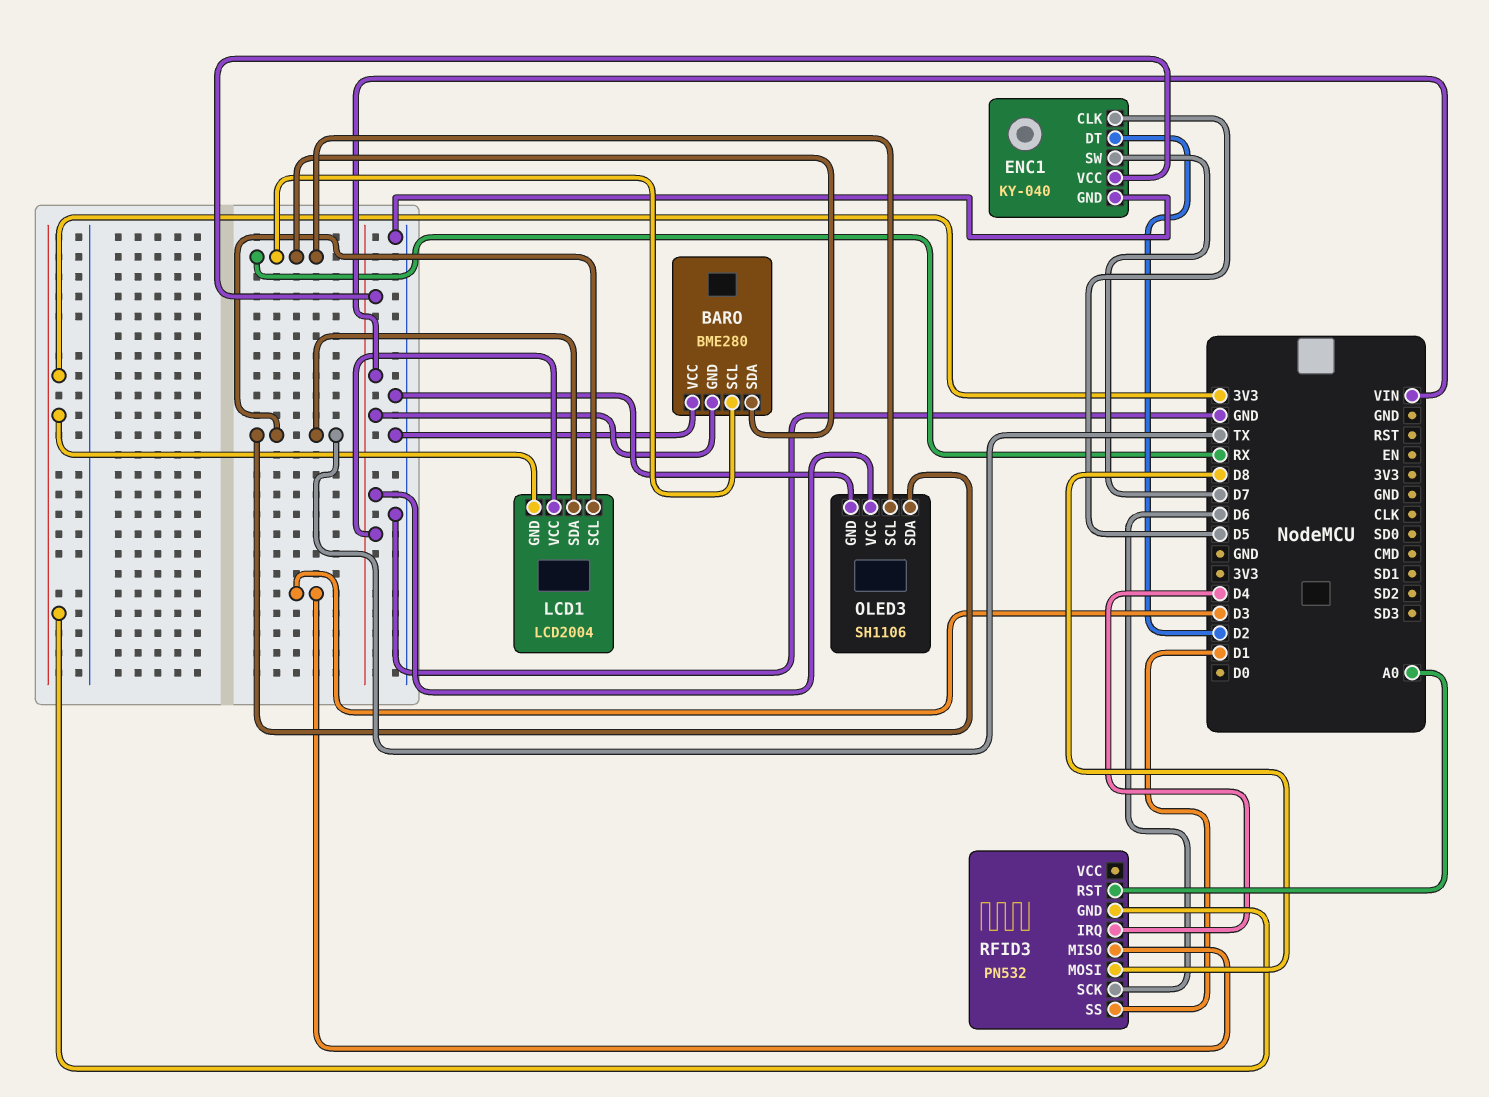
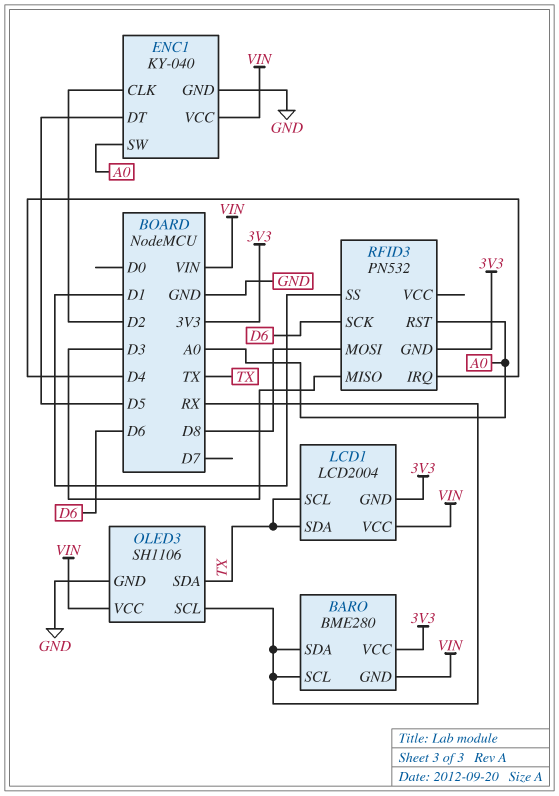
BARO pin VCC: GND -> 3V3
ENC1 pin CLK: D5 -> D2
ENC1 pin DT: D2 -> D5
ENC1 pin SW: D7 -> A0

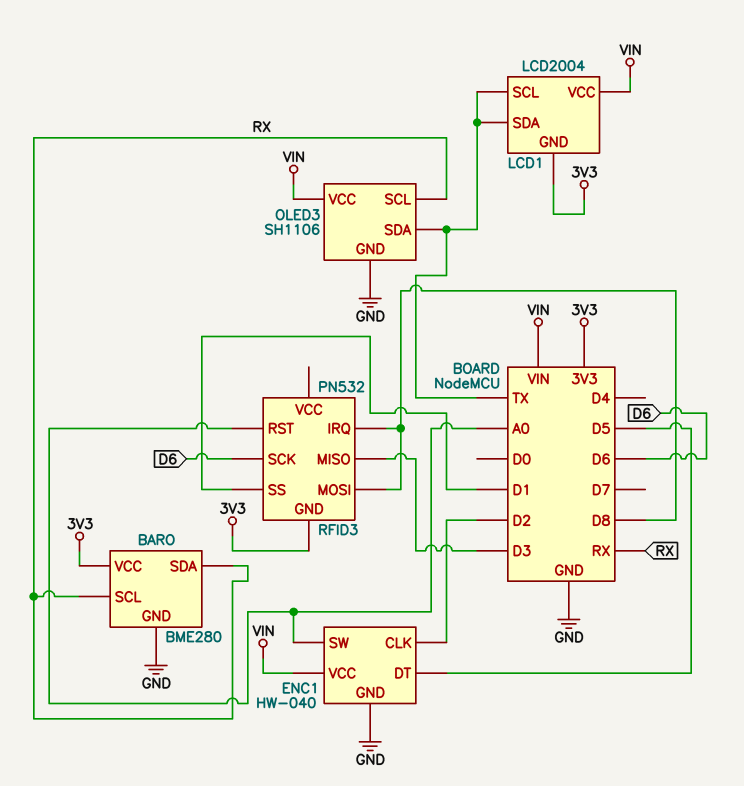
BARO pin GND: VIN -> GND
ENC1: KY-040 -> HW-040
RFID3 pin IRQ: D4 -> D8

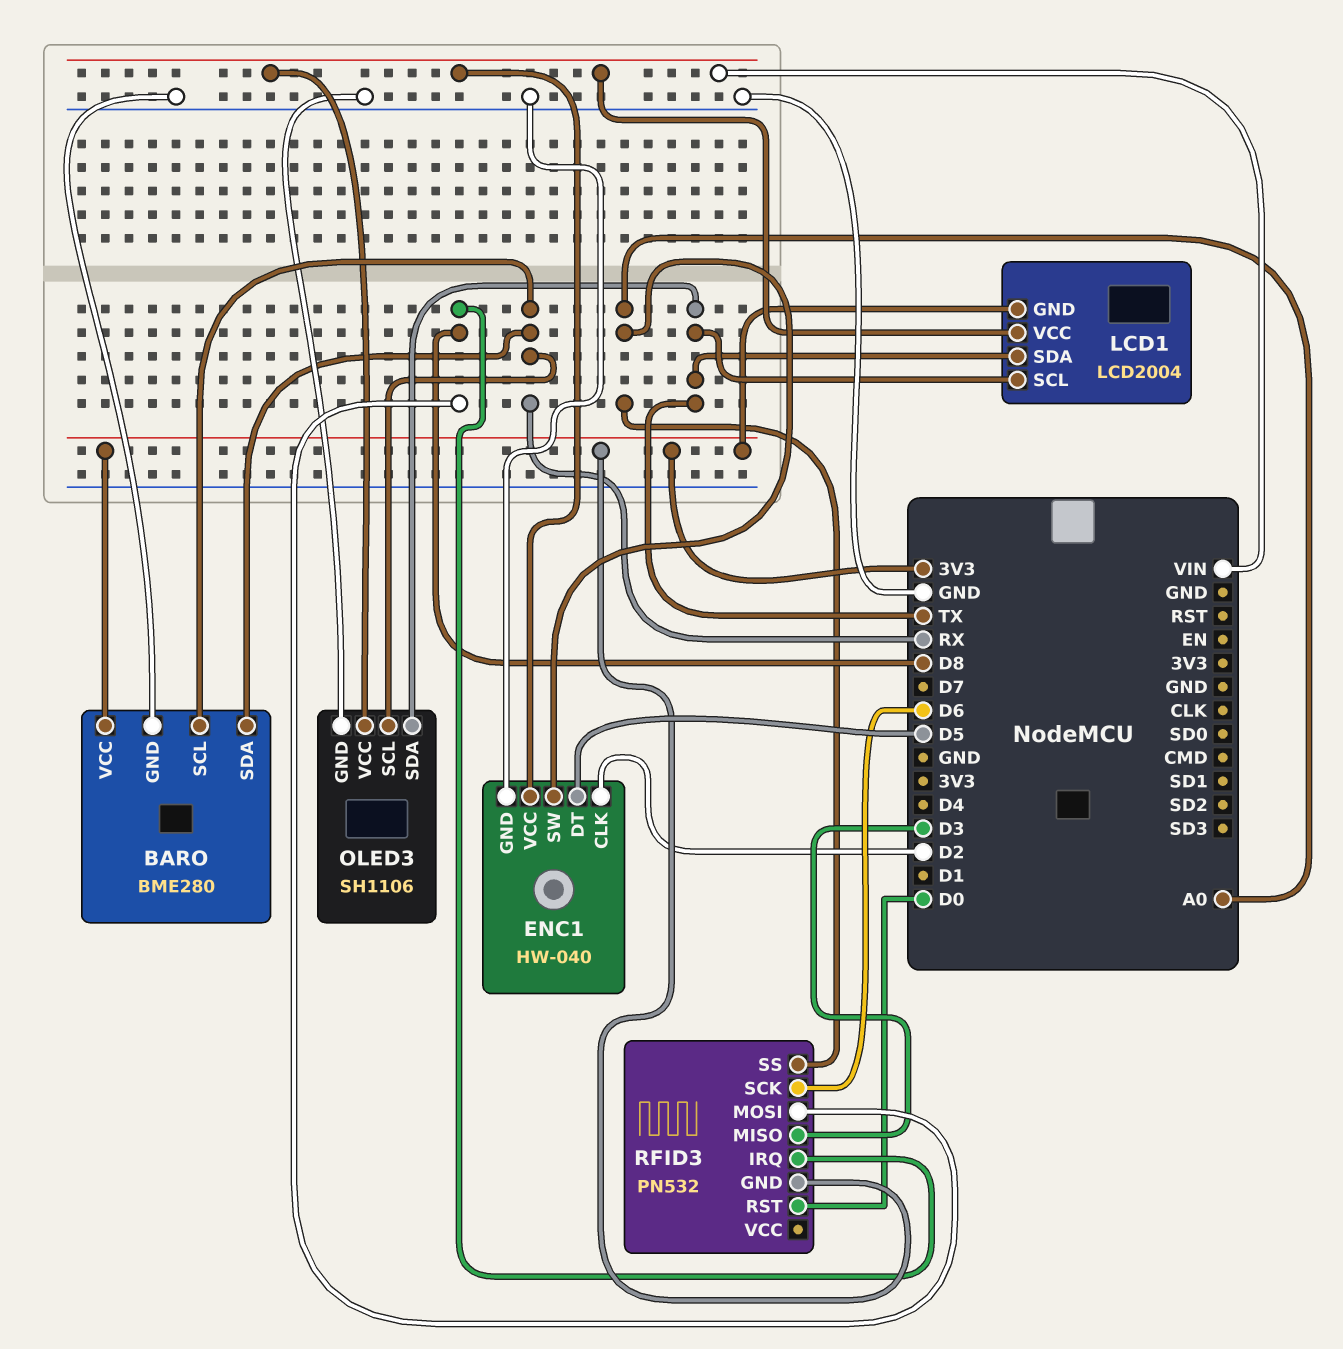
RFID3 pin RST: A0 -> D0
RFID3 pin SS: D1 -> A0

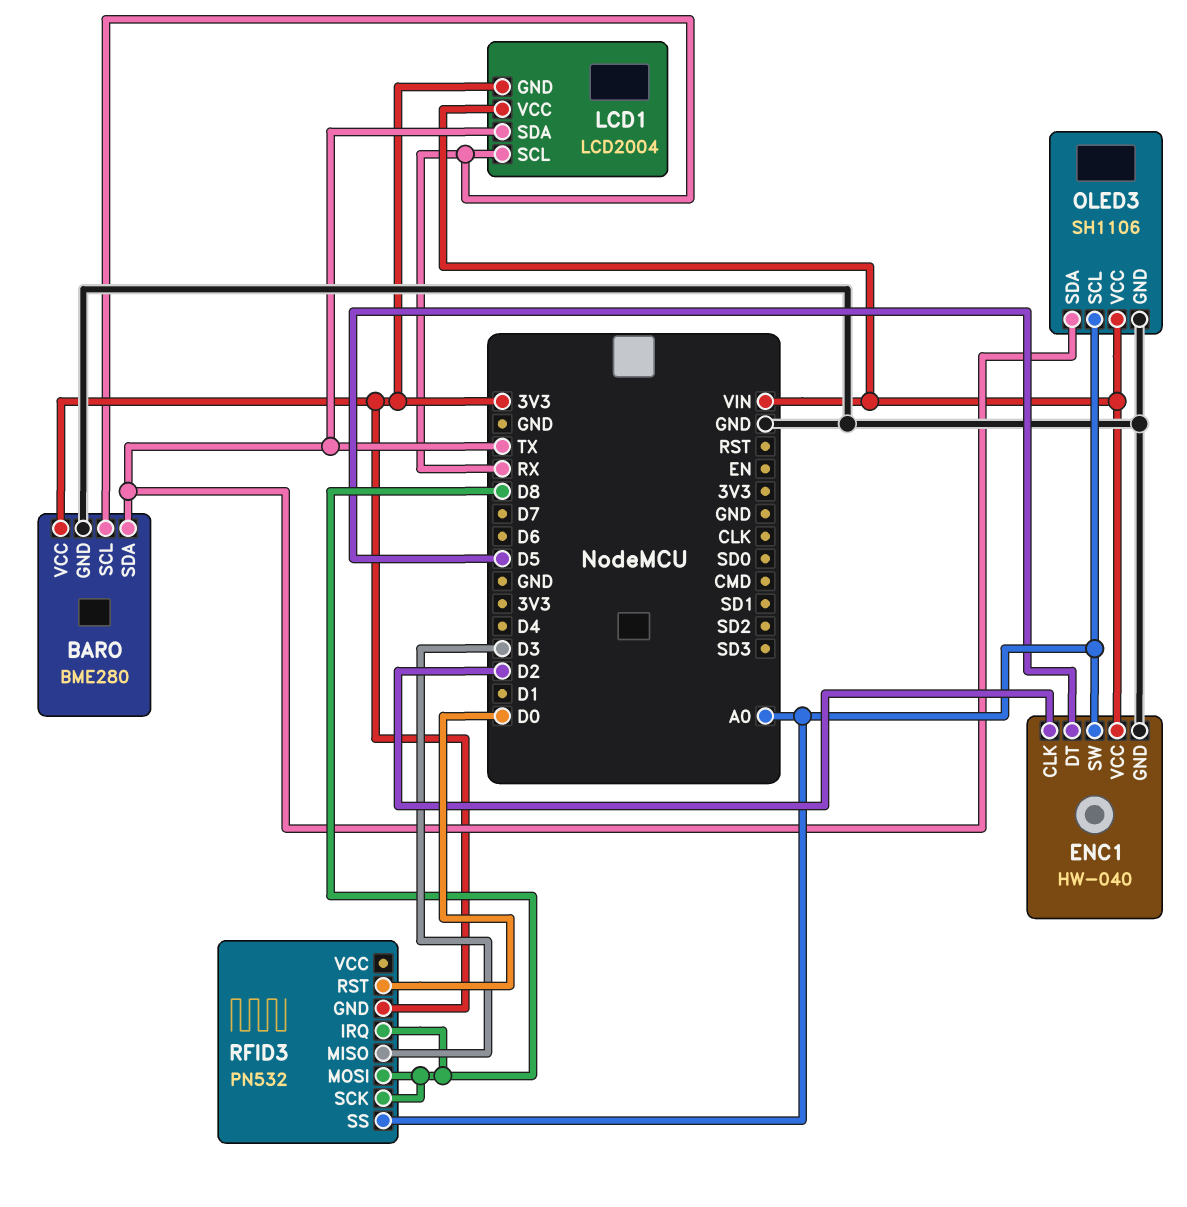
BARO pin SDA: RX -> TX
LCD1 pin SCL: TX -> RX
OLED3 pin SCL: RX -> A0
RFID3 pin SCK: D6 -> D8

